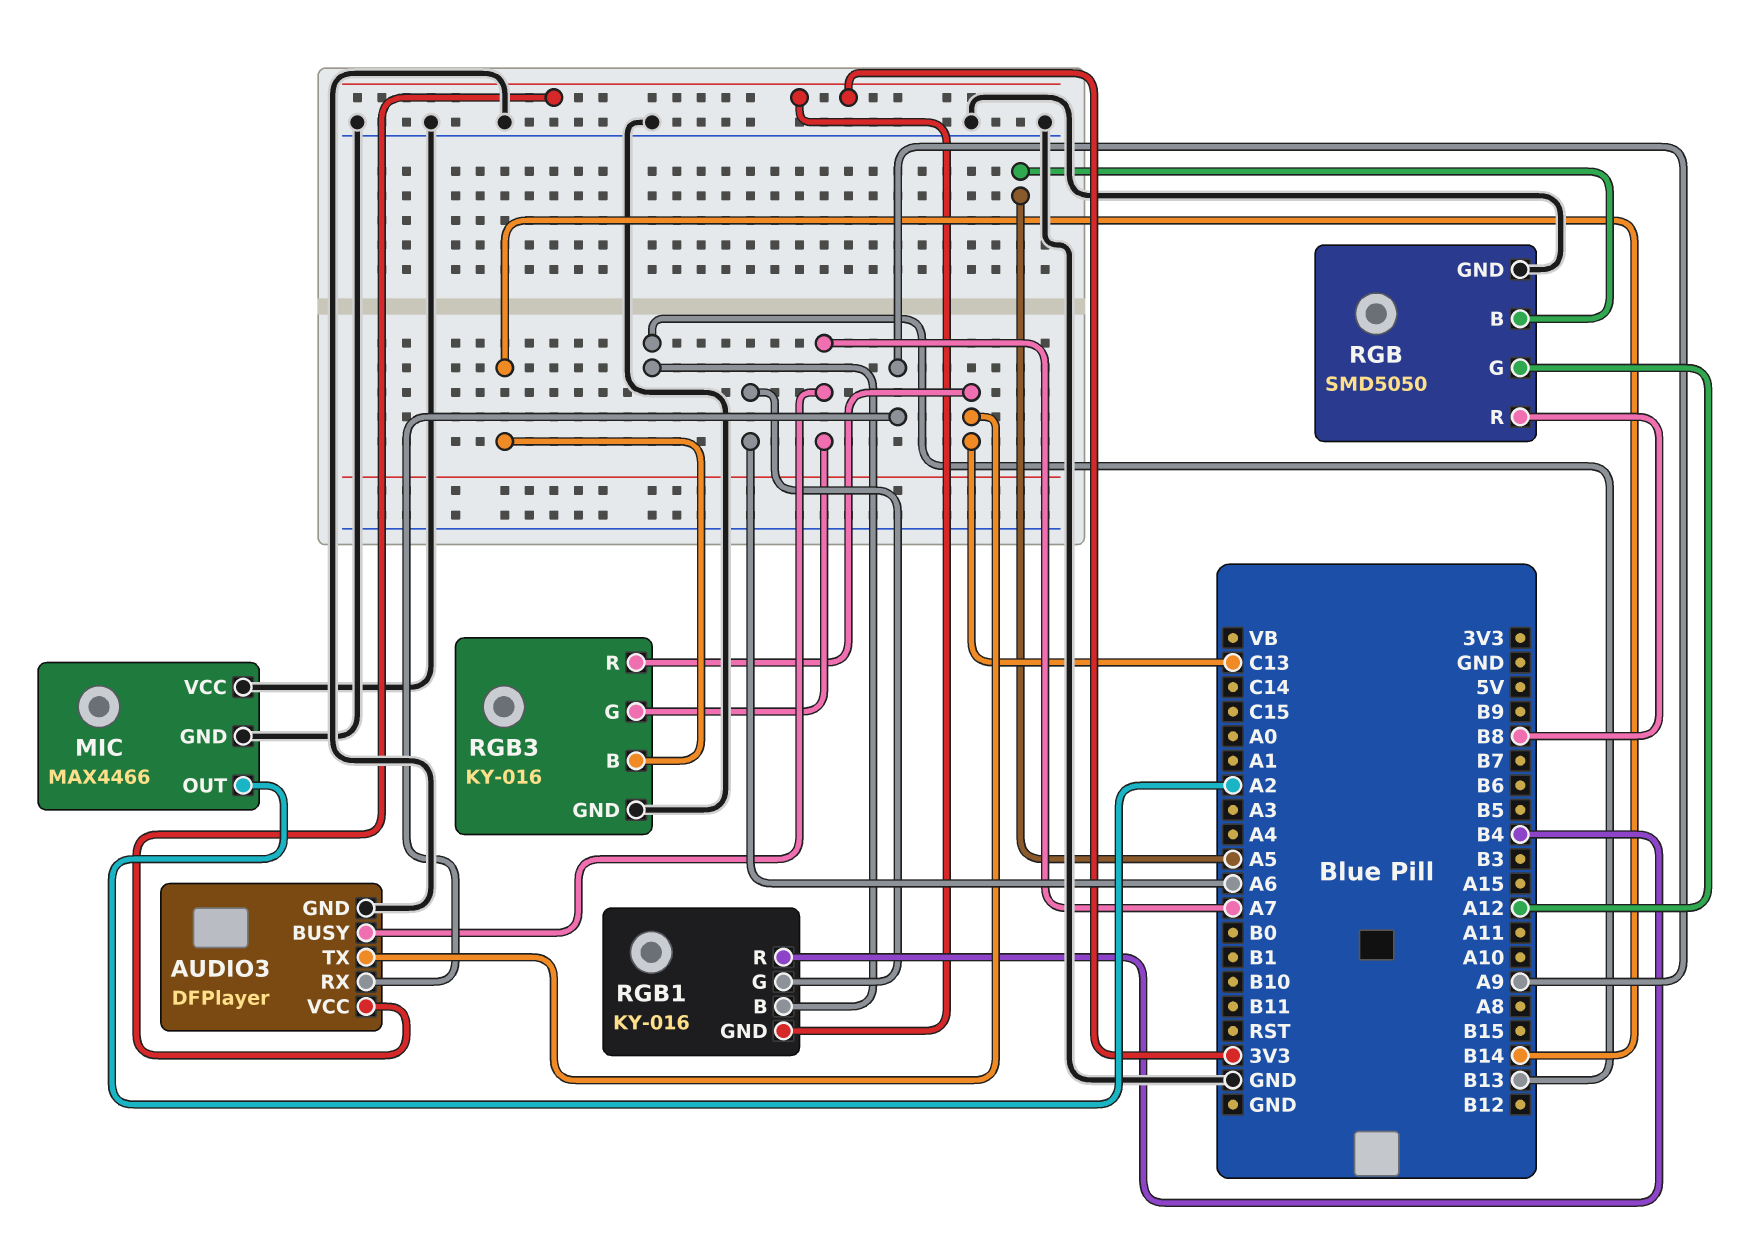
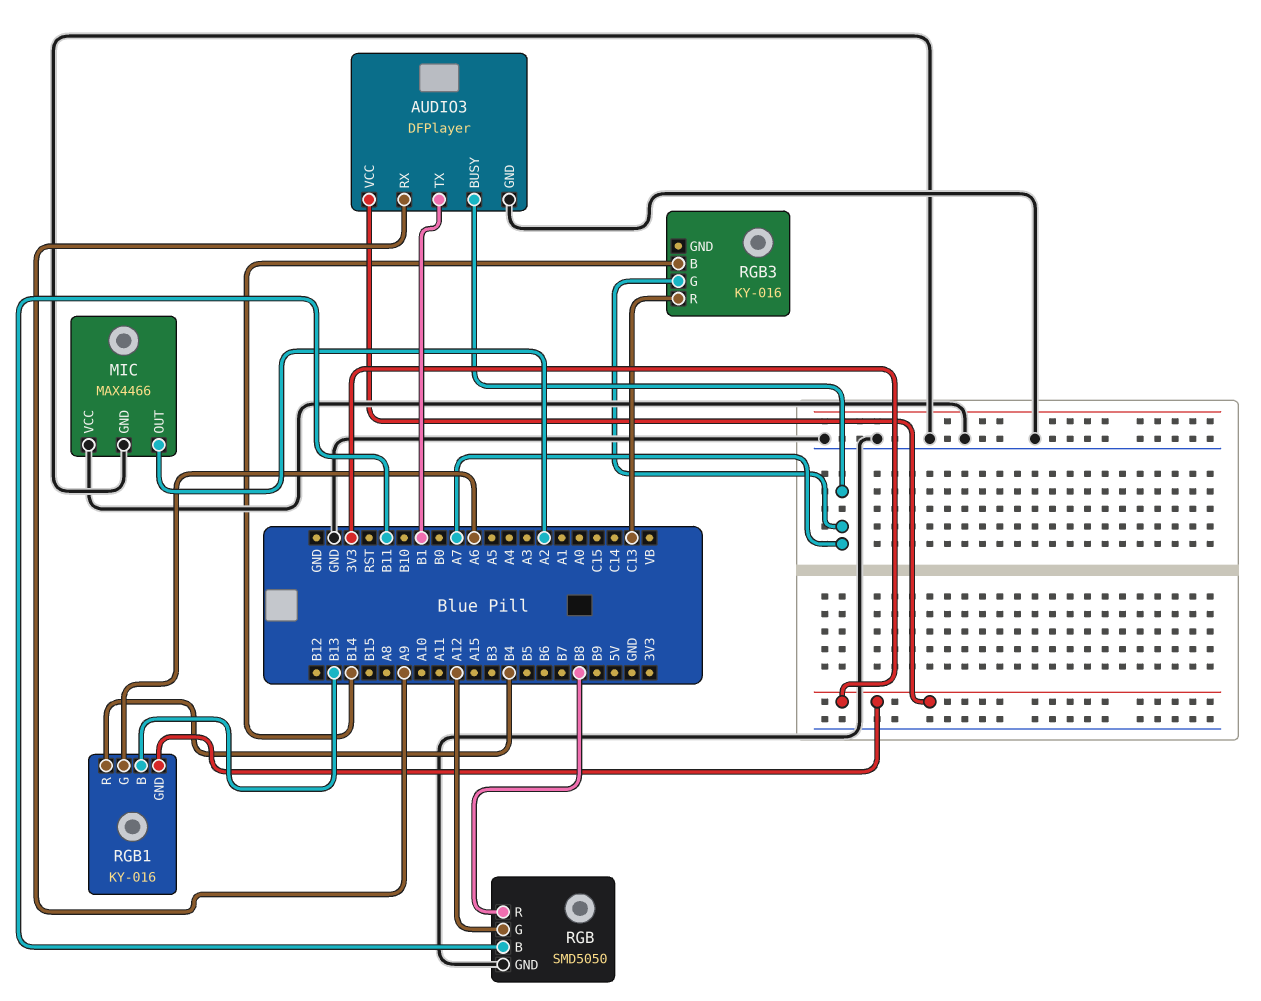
AUDIO3 pin TX: C13 -> B1
RGB pin B: A5 -> B11
RGB3 pin GND: GND -> none

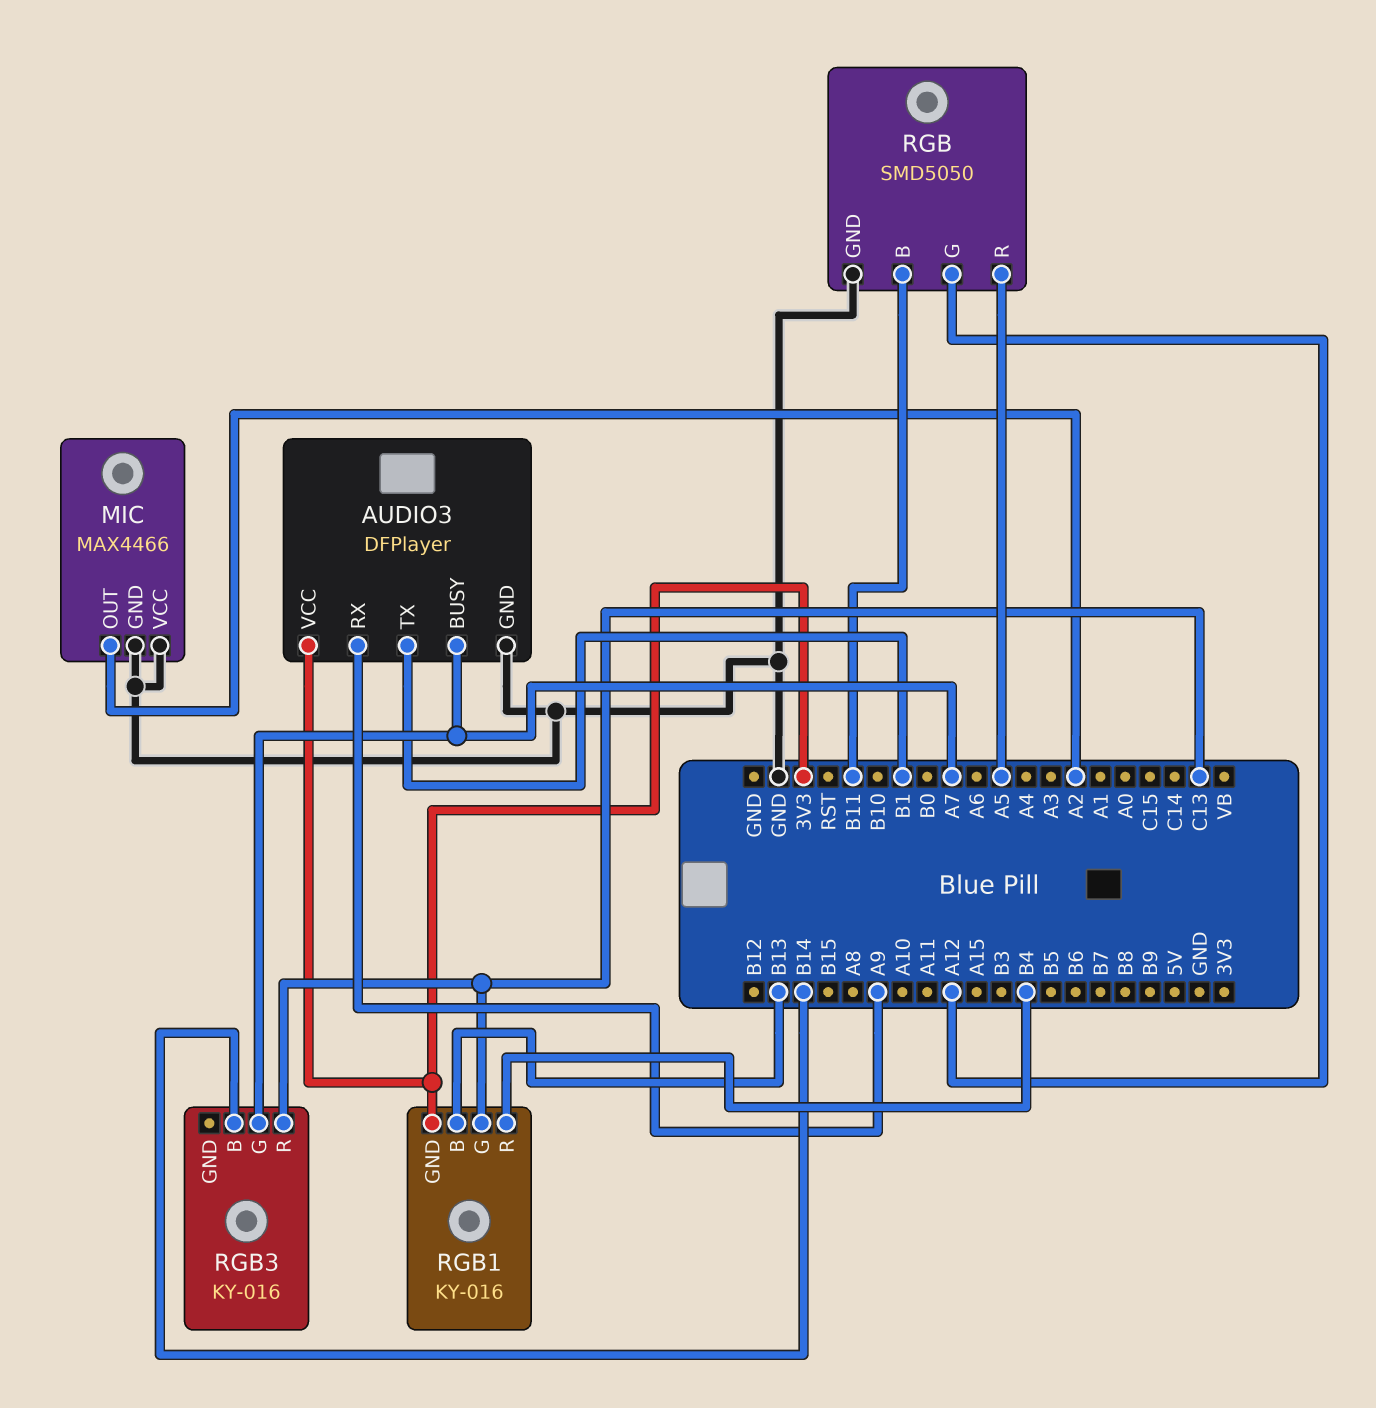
RGB pin R: B8 -> A5
RGB1 pin G: A6 -> C13

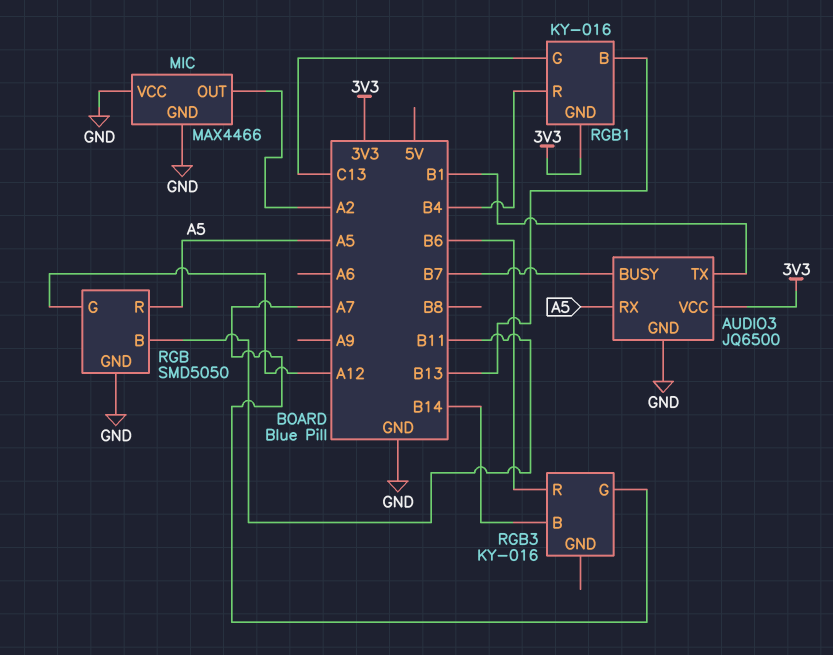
AUDIO3: DFPlayer -> JQ6500
AUDIO3 pin BUSY: A7 -> B7
AUDIO3 pin RX: A9 -> A5
RGB3 pin R: C13 -> B6

